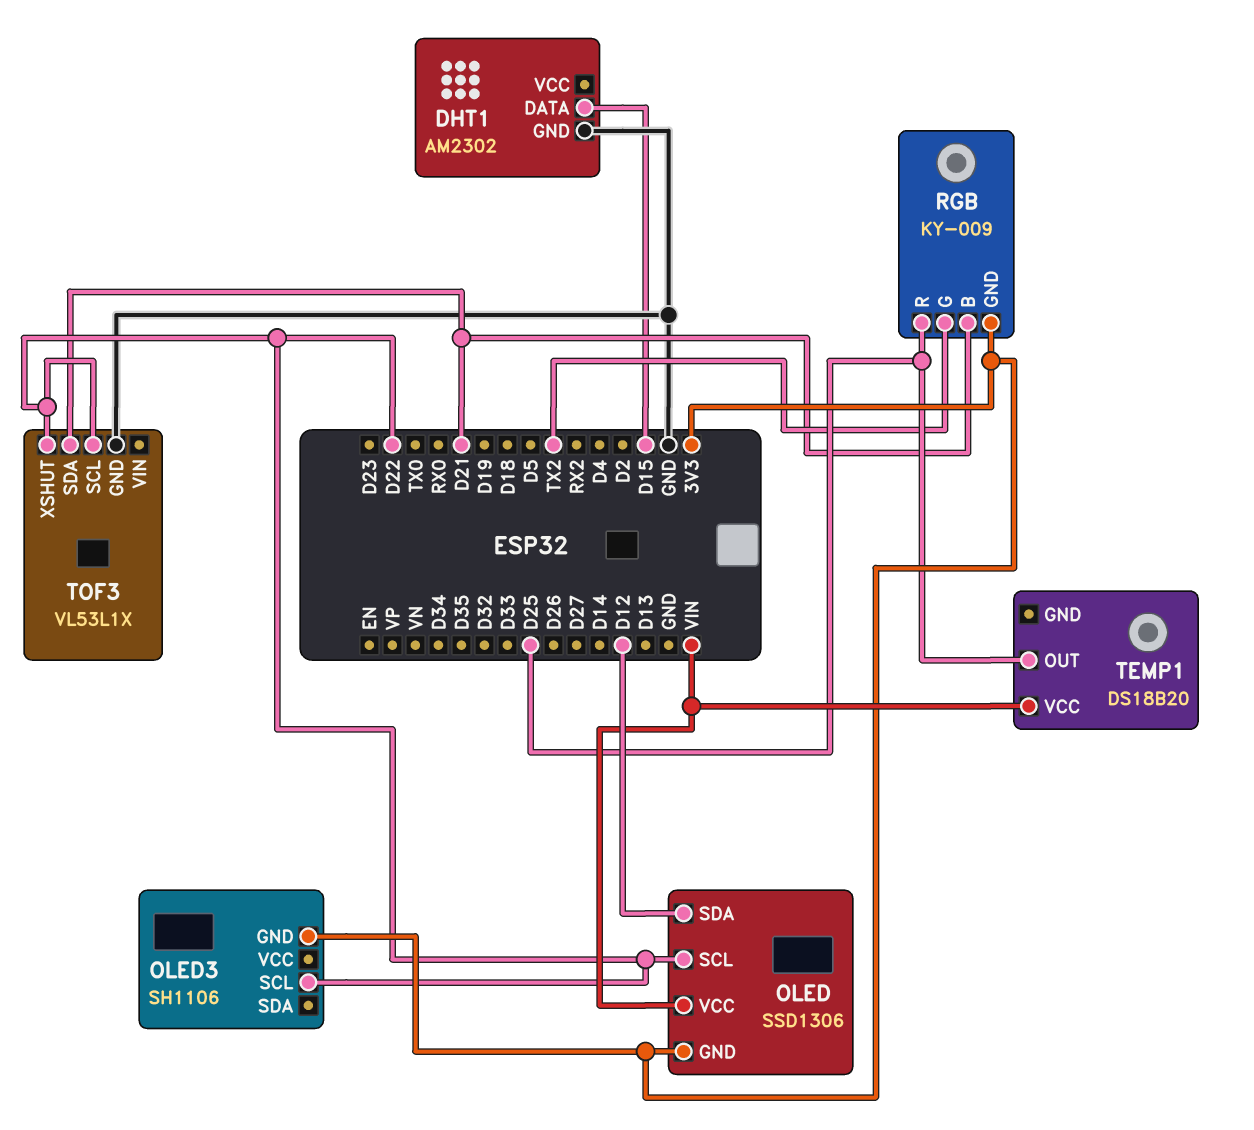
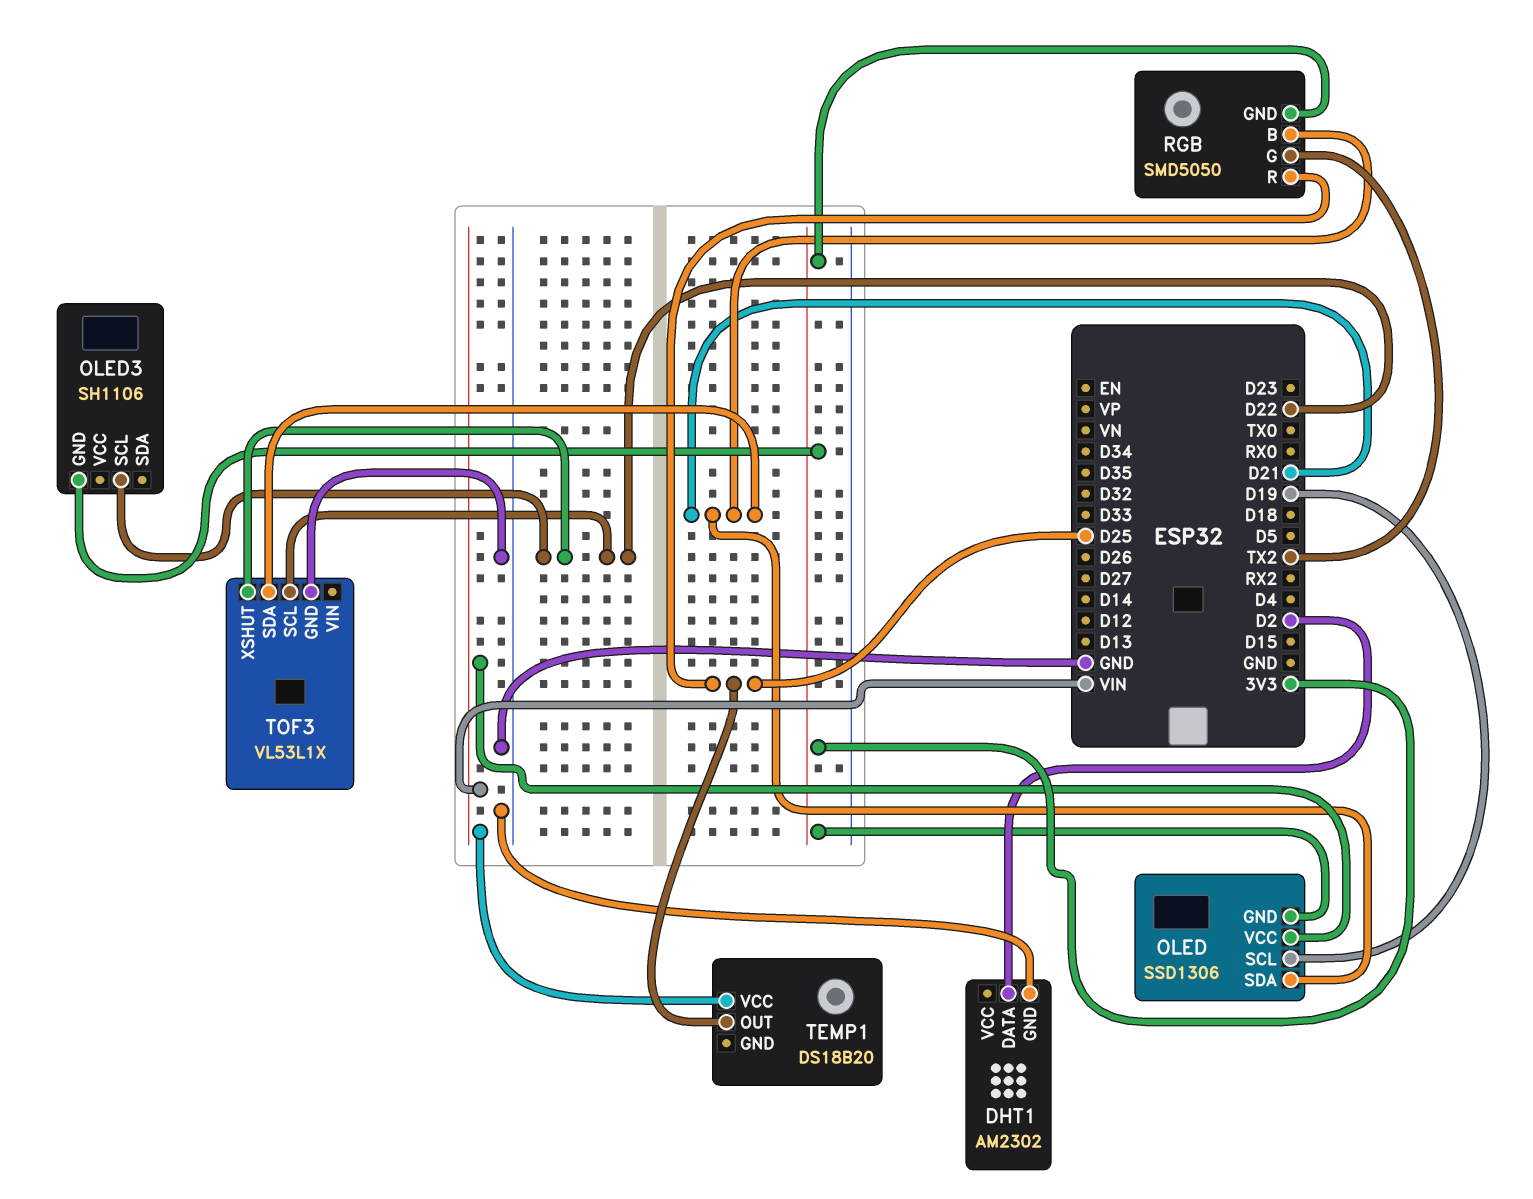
DHT1 pin DATA: D15 -> D2
OLED pin SCL: D22 -> D19
OLED pin SDA: D12 -> D21
RGB: KY-009 -> SMD5050

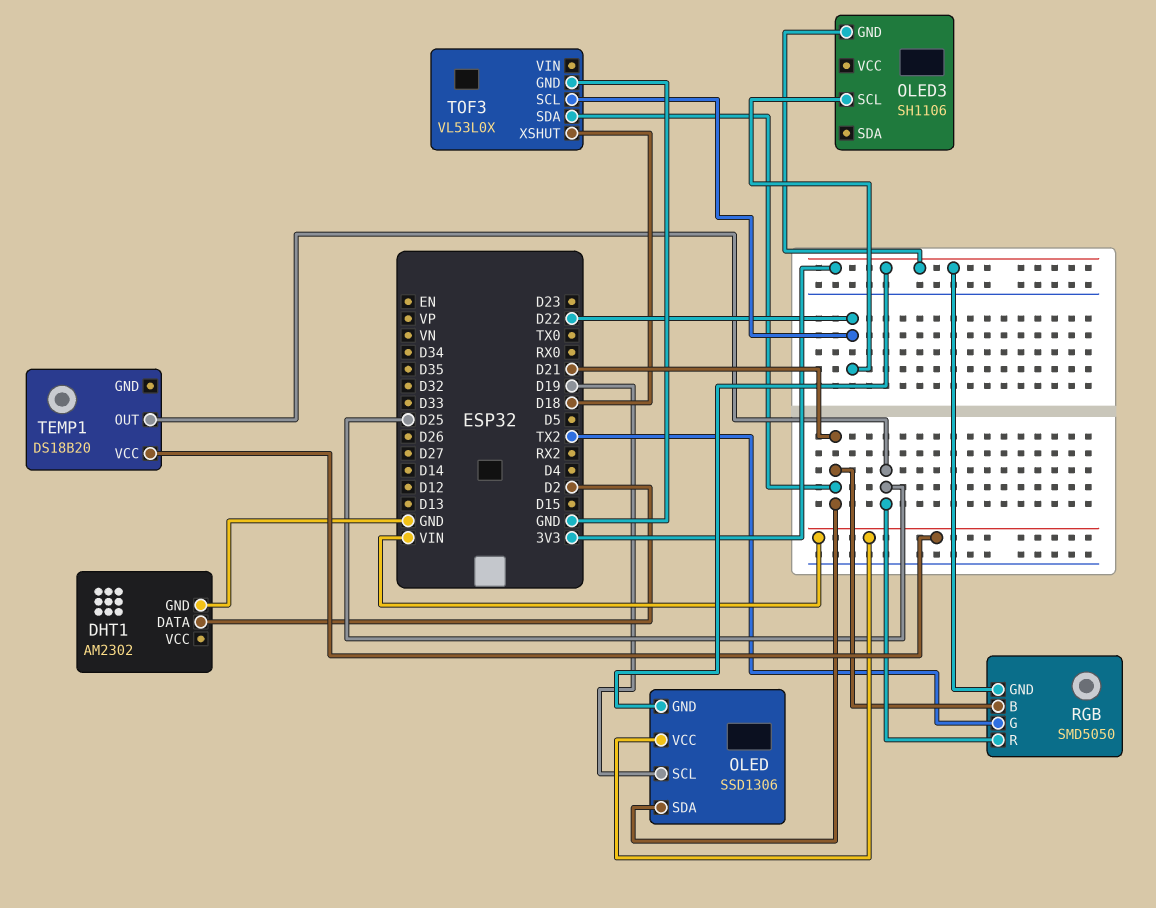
TOF3: VL53L1X -> VL53L0X
TOF3 pin XSHUT: D22 -> D18

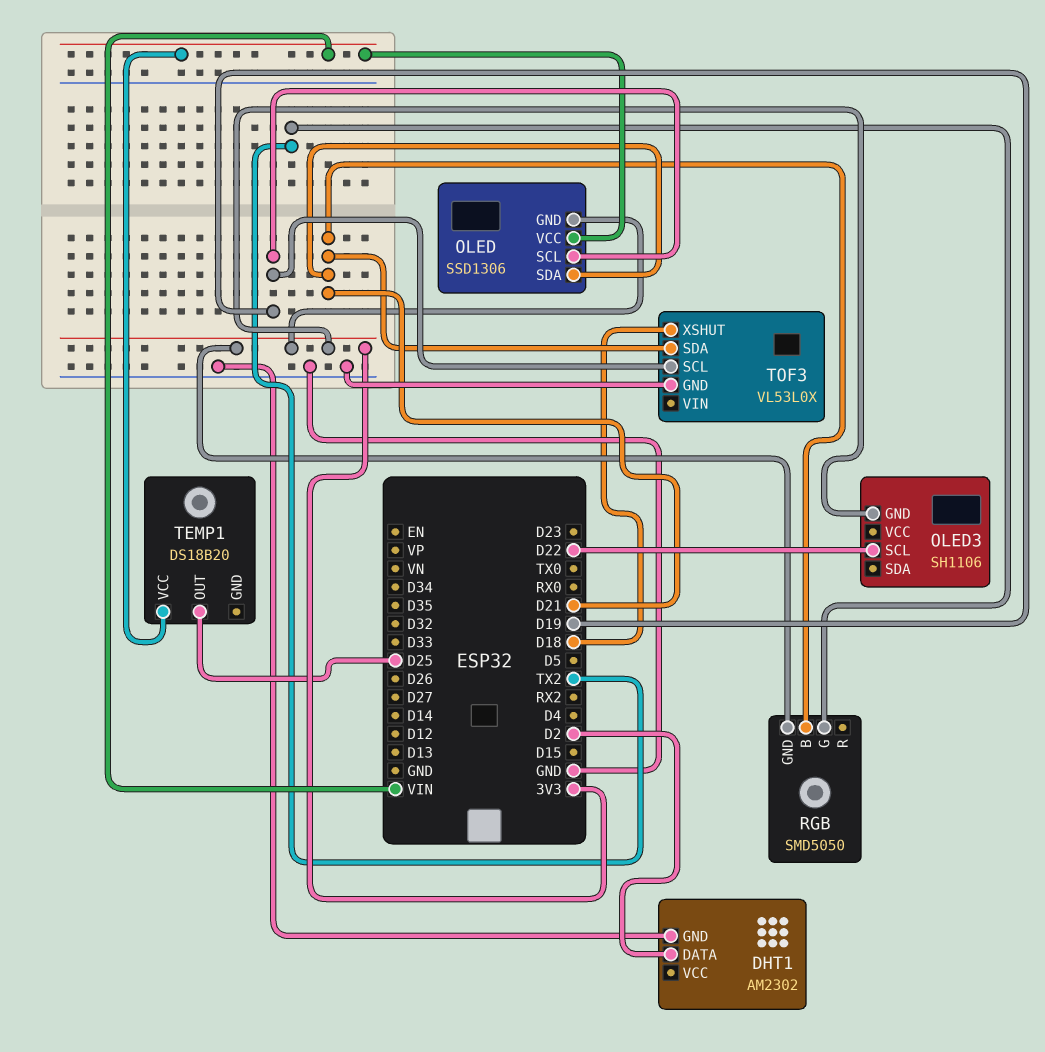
RGB pin R: D25 -> none
TOF3 pin SCL: D22 -> D19

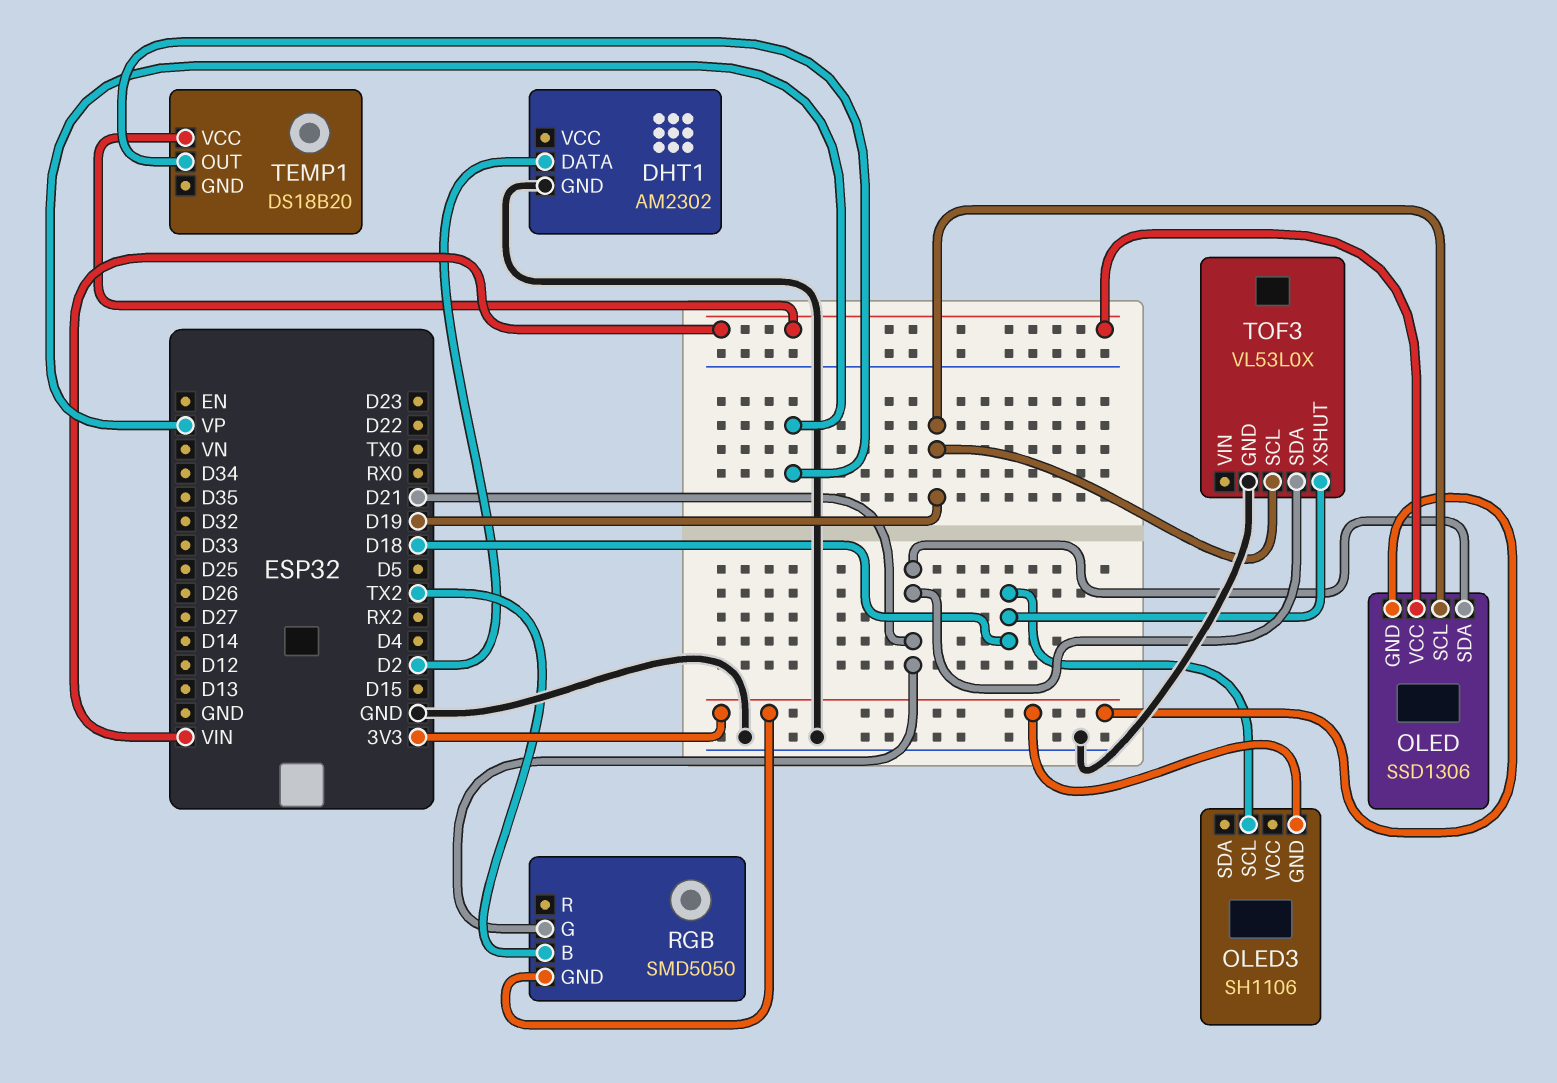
OLED3 pin SCL: D22 -> D18
RGB pin B: D21 -> TX2
RGB pin G: TX2 -> D21
TEMP1 pin OUT: D25 -> VP

